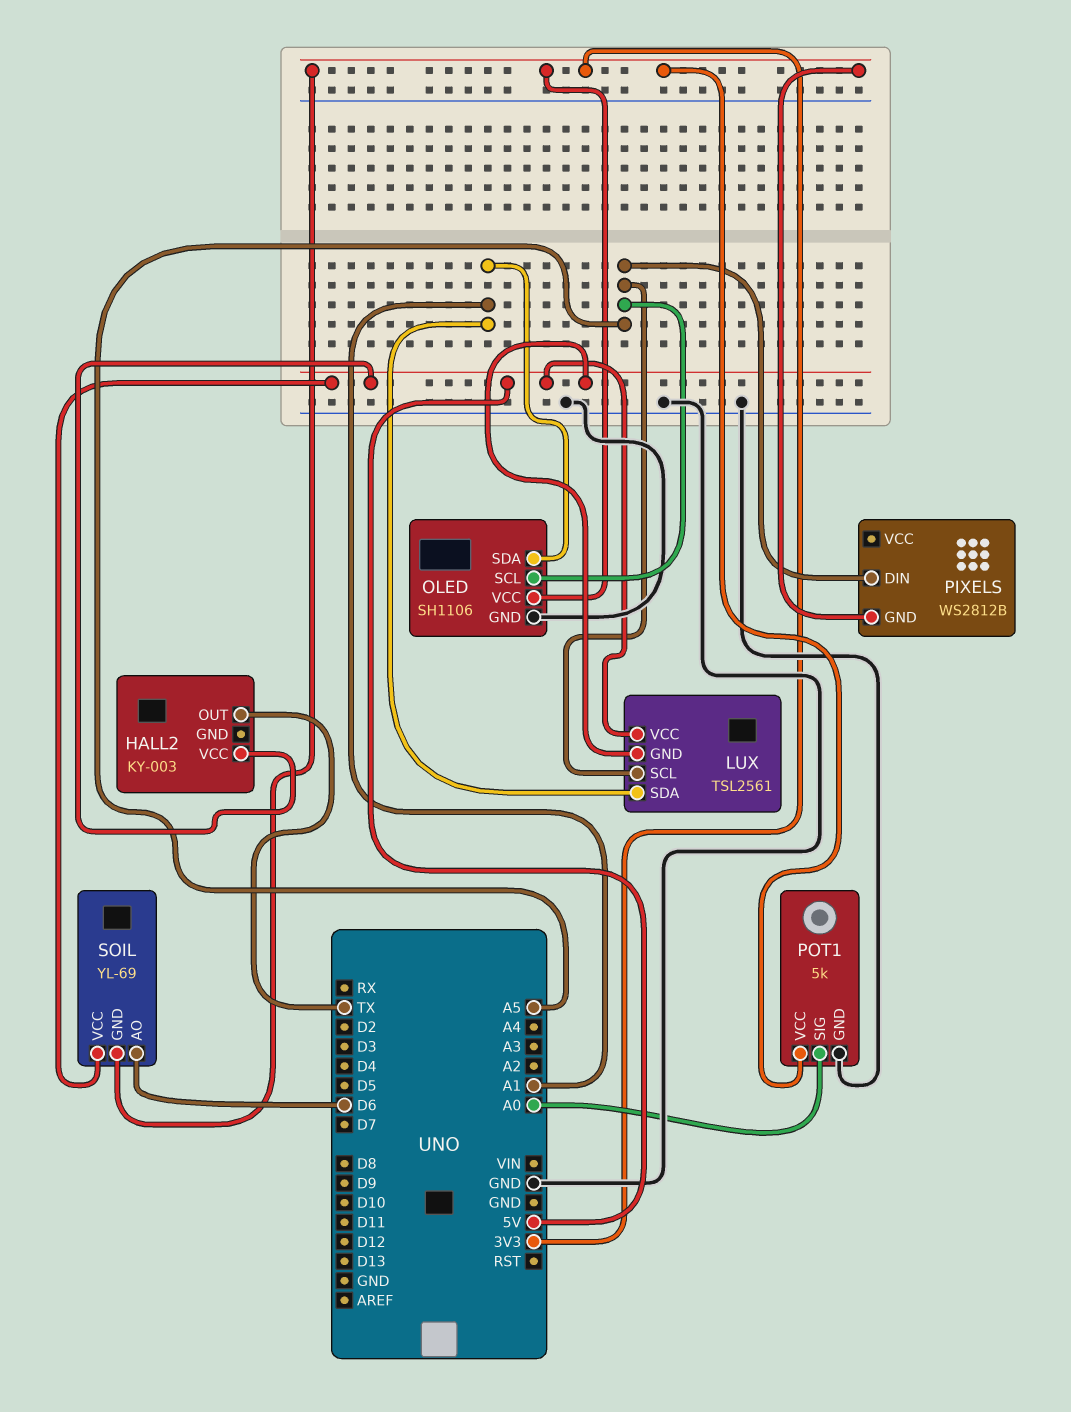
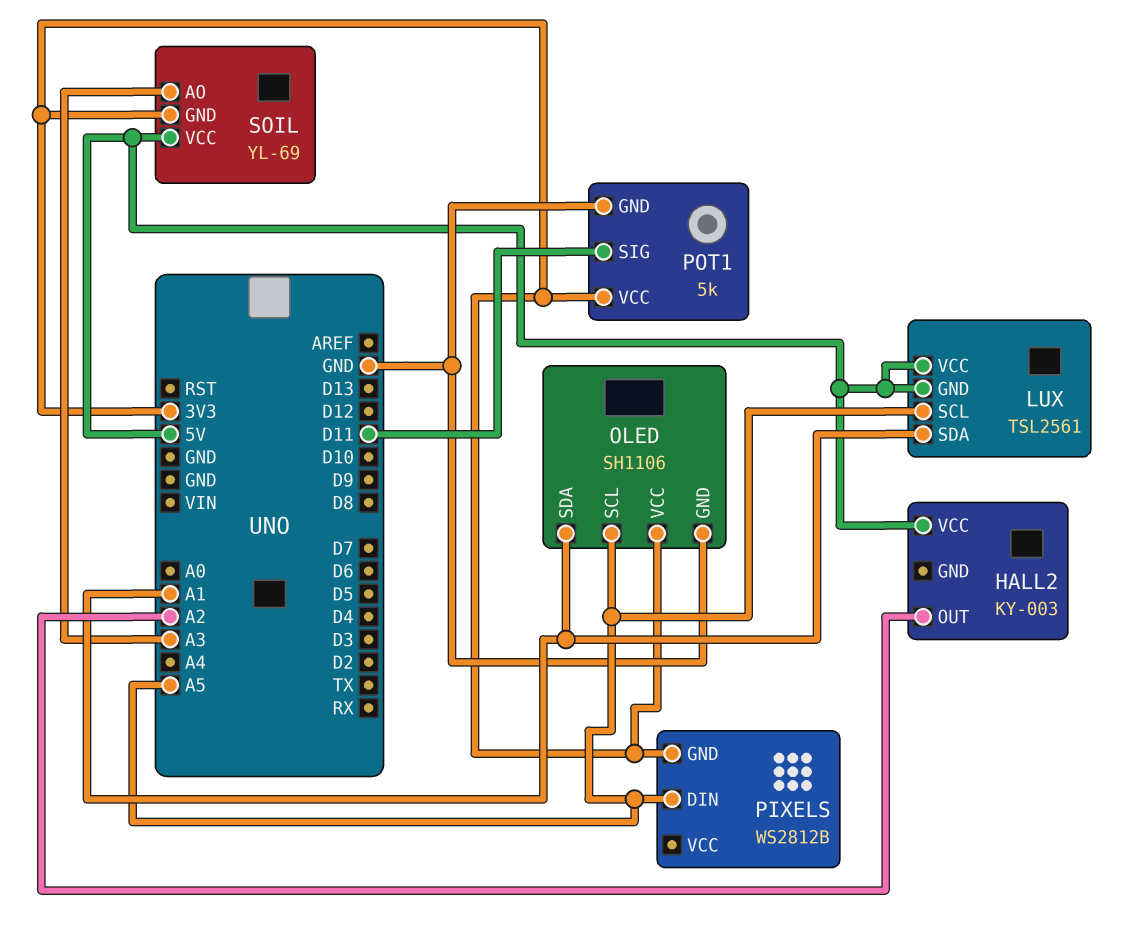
HALL2 pin OUT: TX -> A2
POT1 pin SIG: A0 -> D11
SOIL pin AO: D6 -> A3

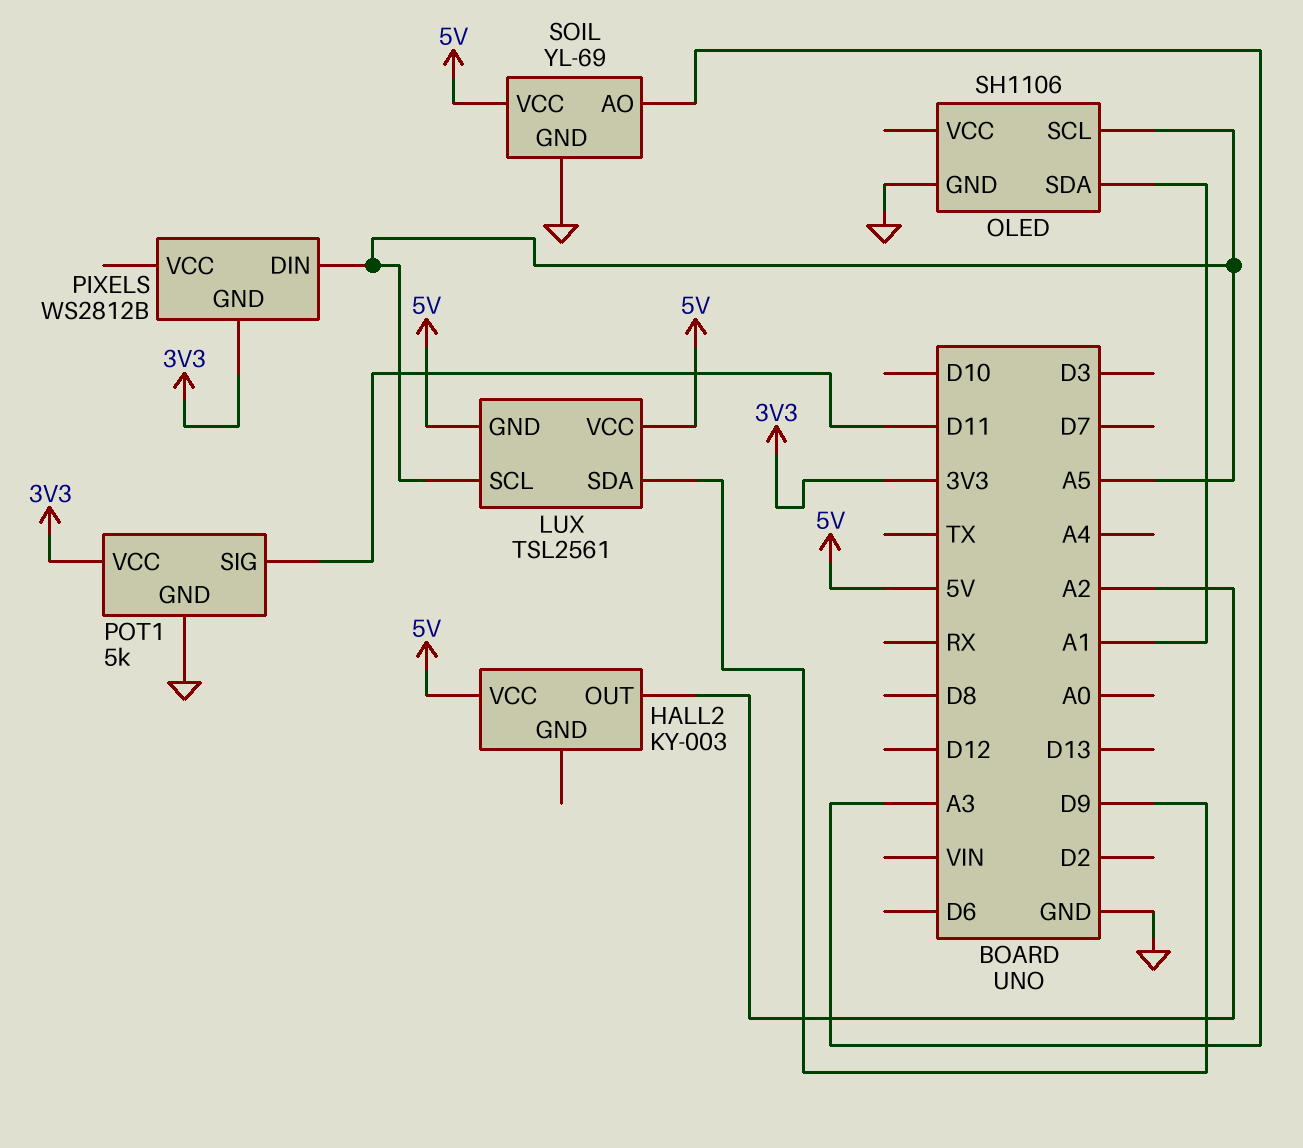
LUX pin SDA: A1 -> D9
OLED pin VCC: 3V3 -> none
SOIL pin GND: 3V3 -> GND

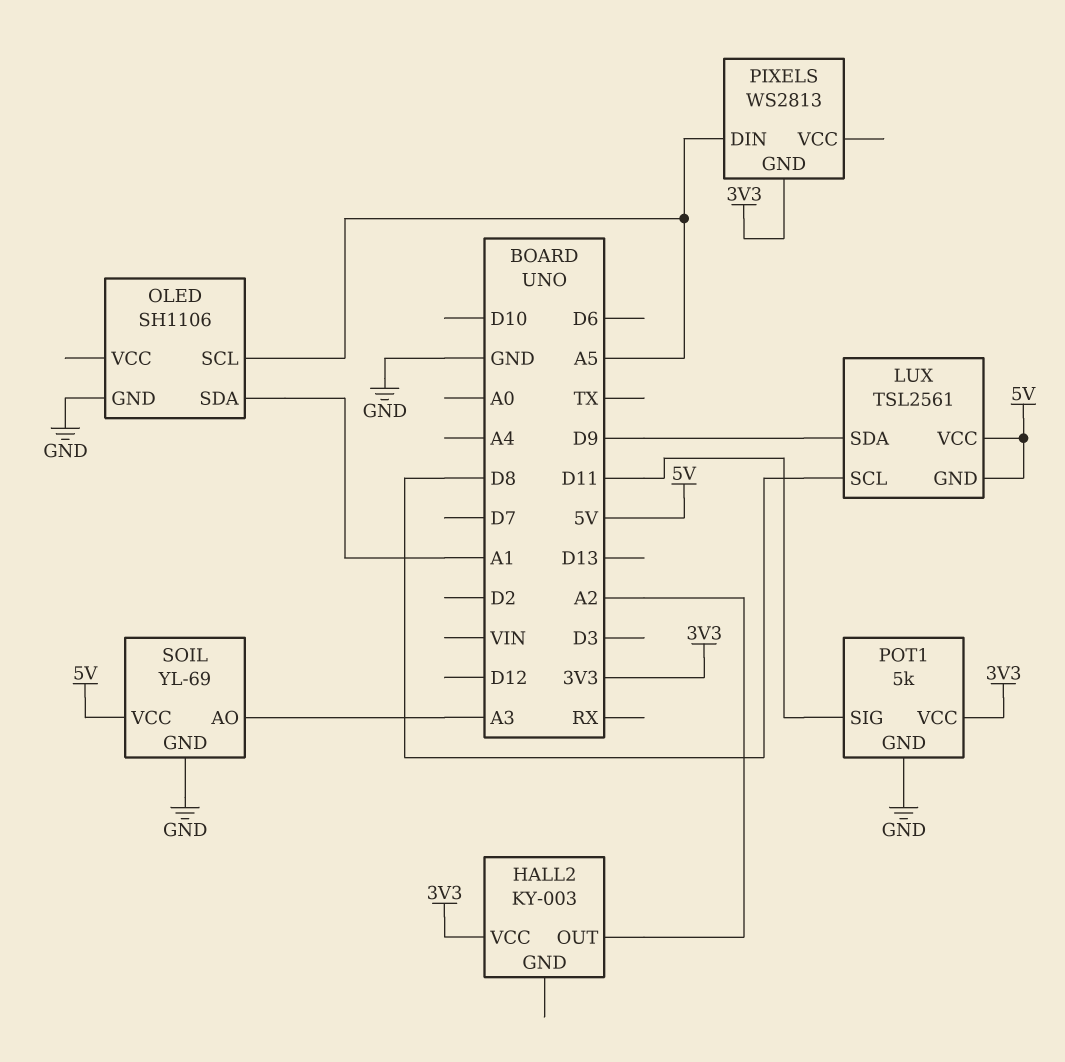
HALL2 pin VCC: 5V -> 3V3
LUX pin SCL: A5 -> D8
PIXELS: WS2812B -> WS2813

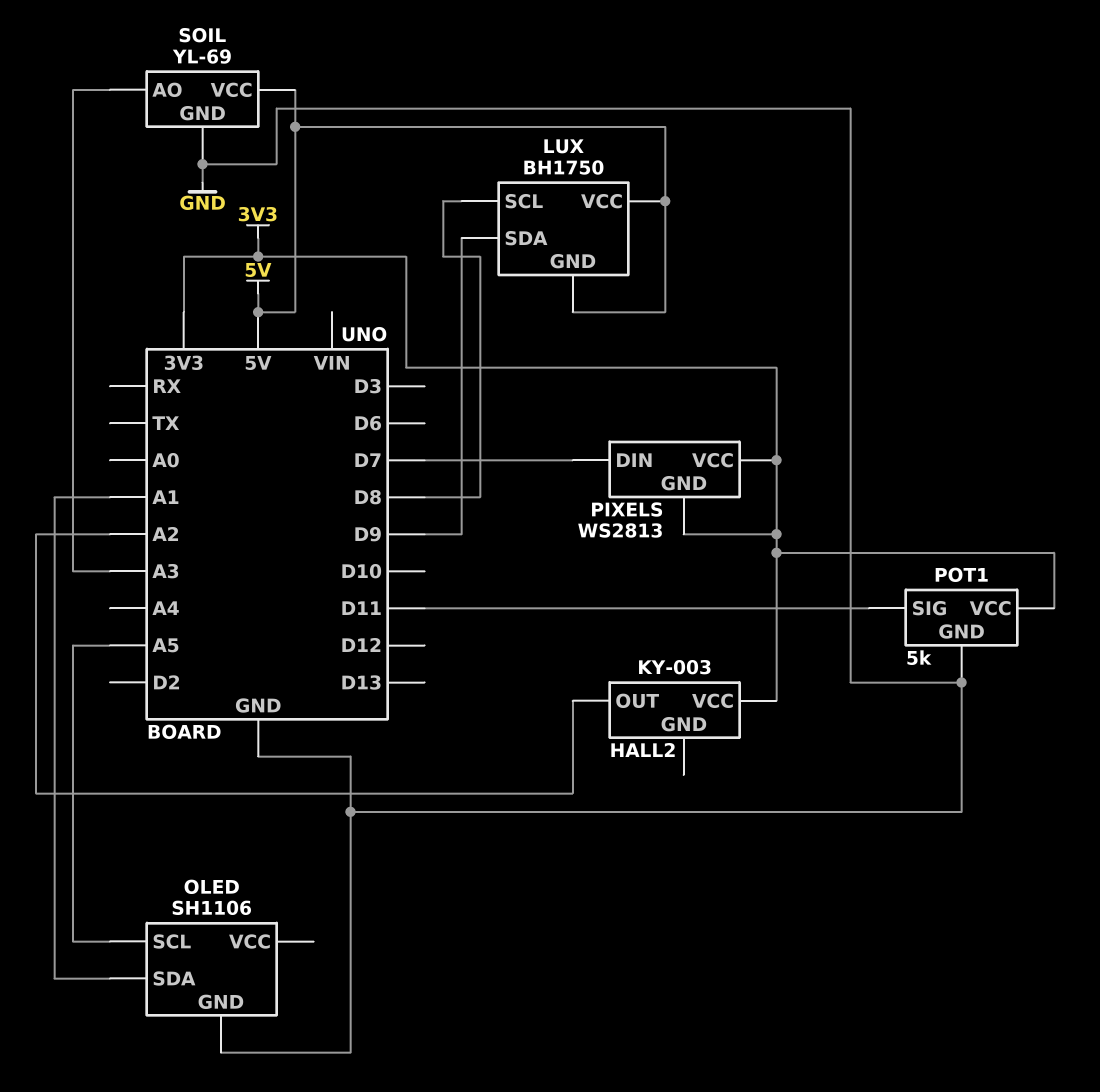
LUX: TSL2561 -> BH1750
PIXELS pin DIN: A5 -> D7
PIXELS pin VCC: none -> 3V3

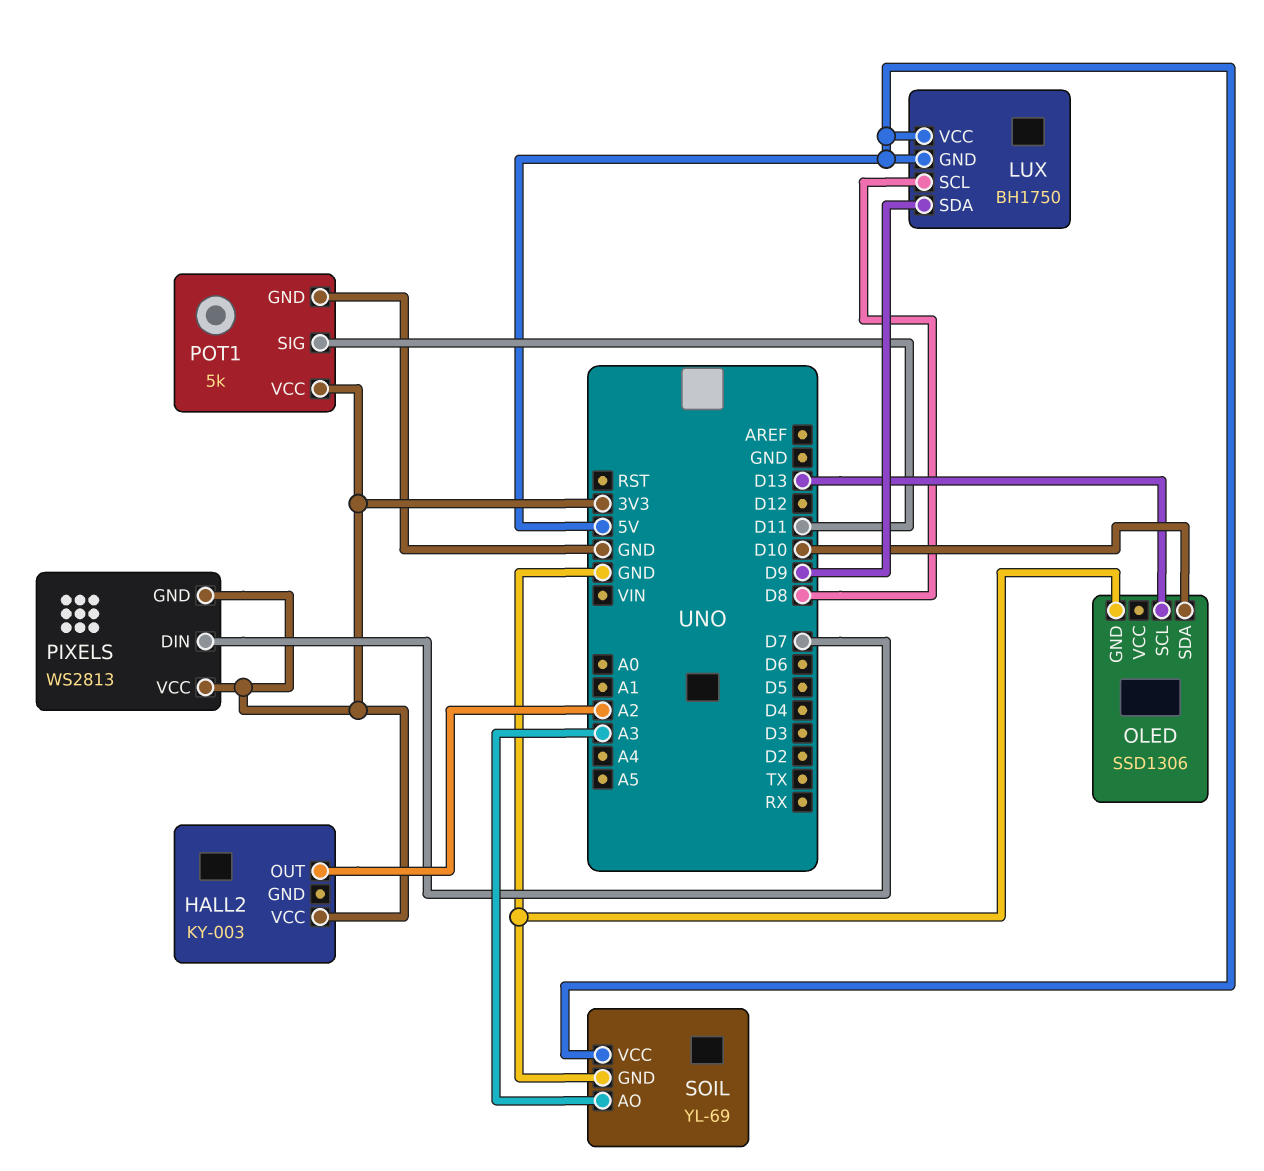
OLED: SH1106 -> SSD1306
OLED pin SCL: A5 -> D13
OLED pin SDA: A1 -> D10

